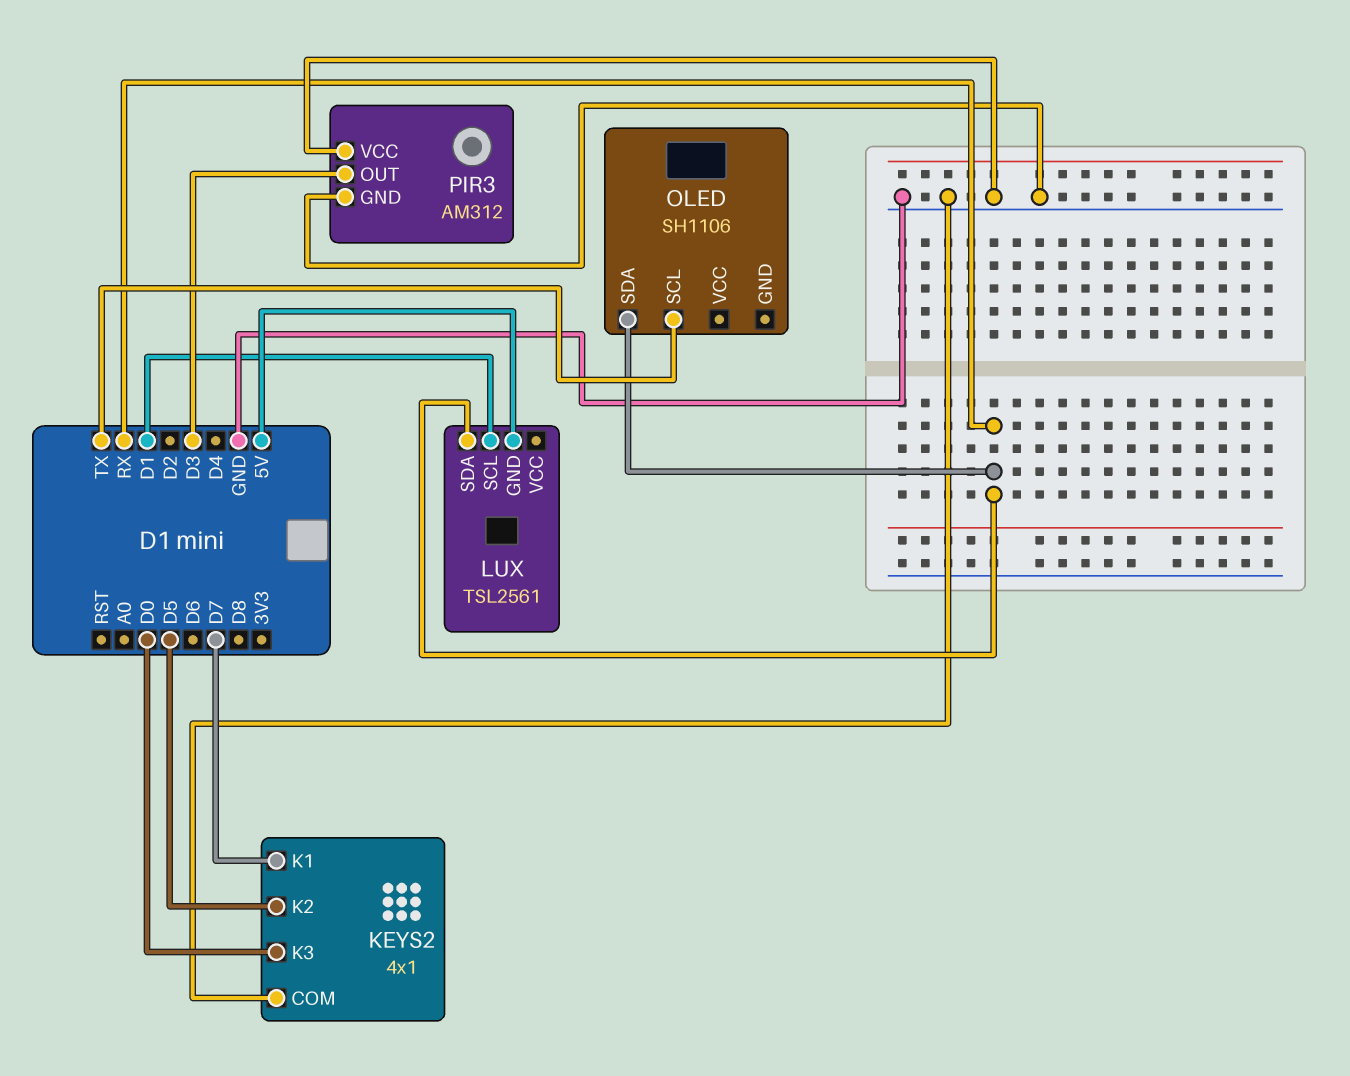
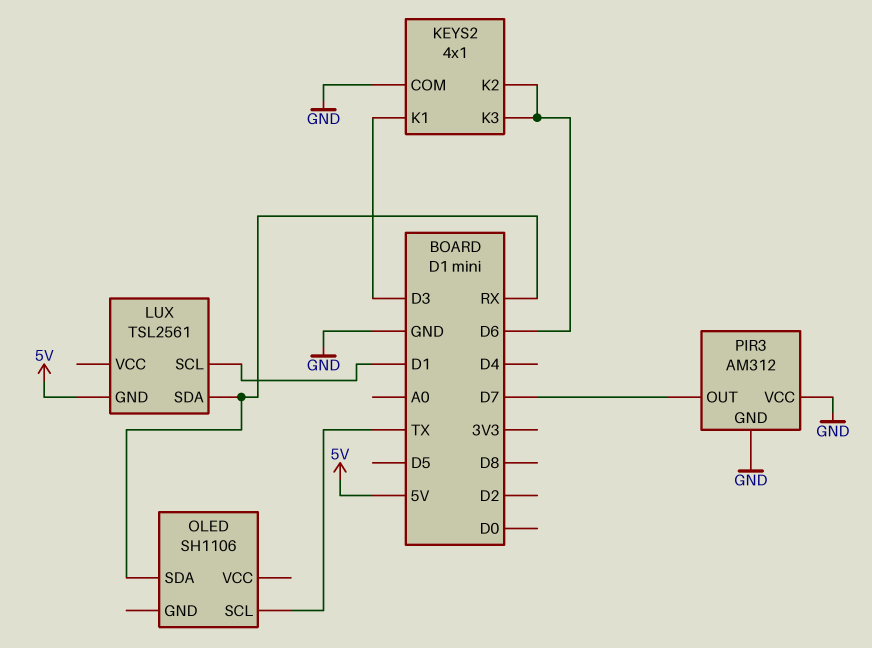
KEYS2 pin K1: D7 -> D3
KEYS2 pin K2: D5 -> D6
KEYS2 pin K3: D0 -> D6
PIR3 pin OUT: D3 -> D7

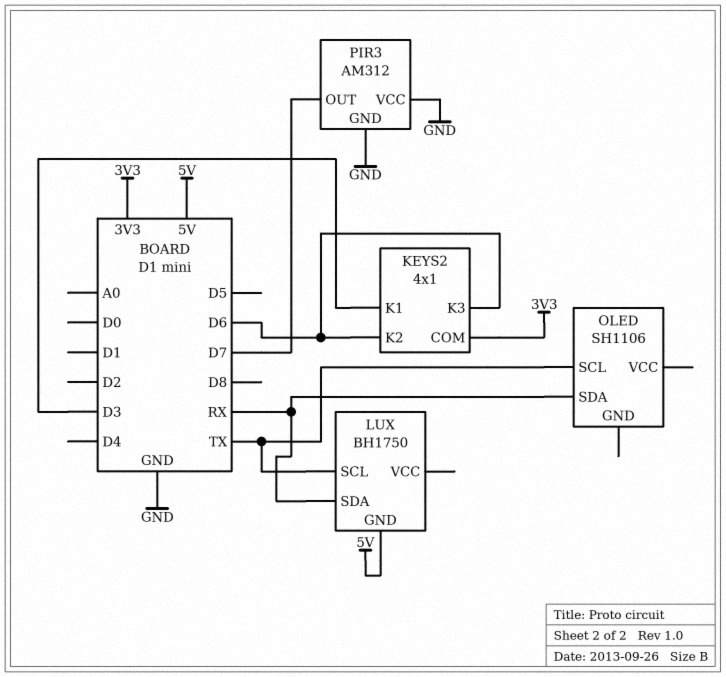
KEYS2 pin COM: GND -> 3V3
LUX: TSL2561 -> BH1750
LUX pin SCL: D1 -> TX

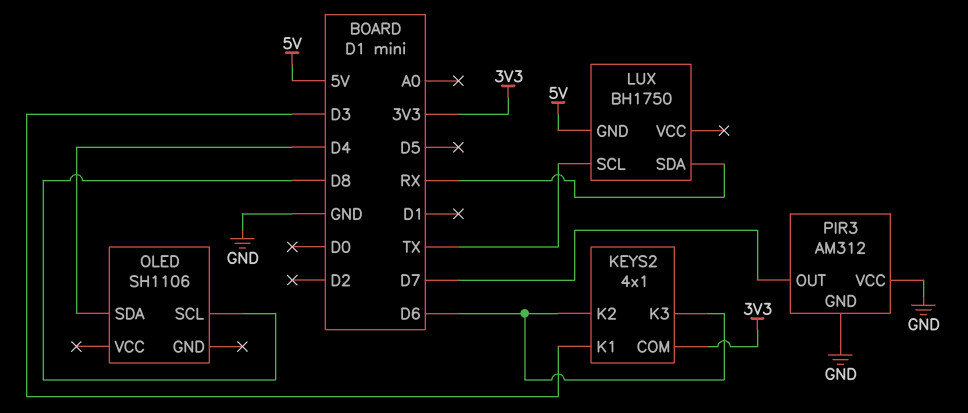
OLED pin SCL: TX -> D8
OLED pin SDA: RX -> D4

